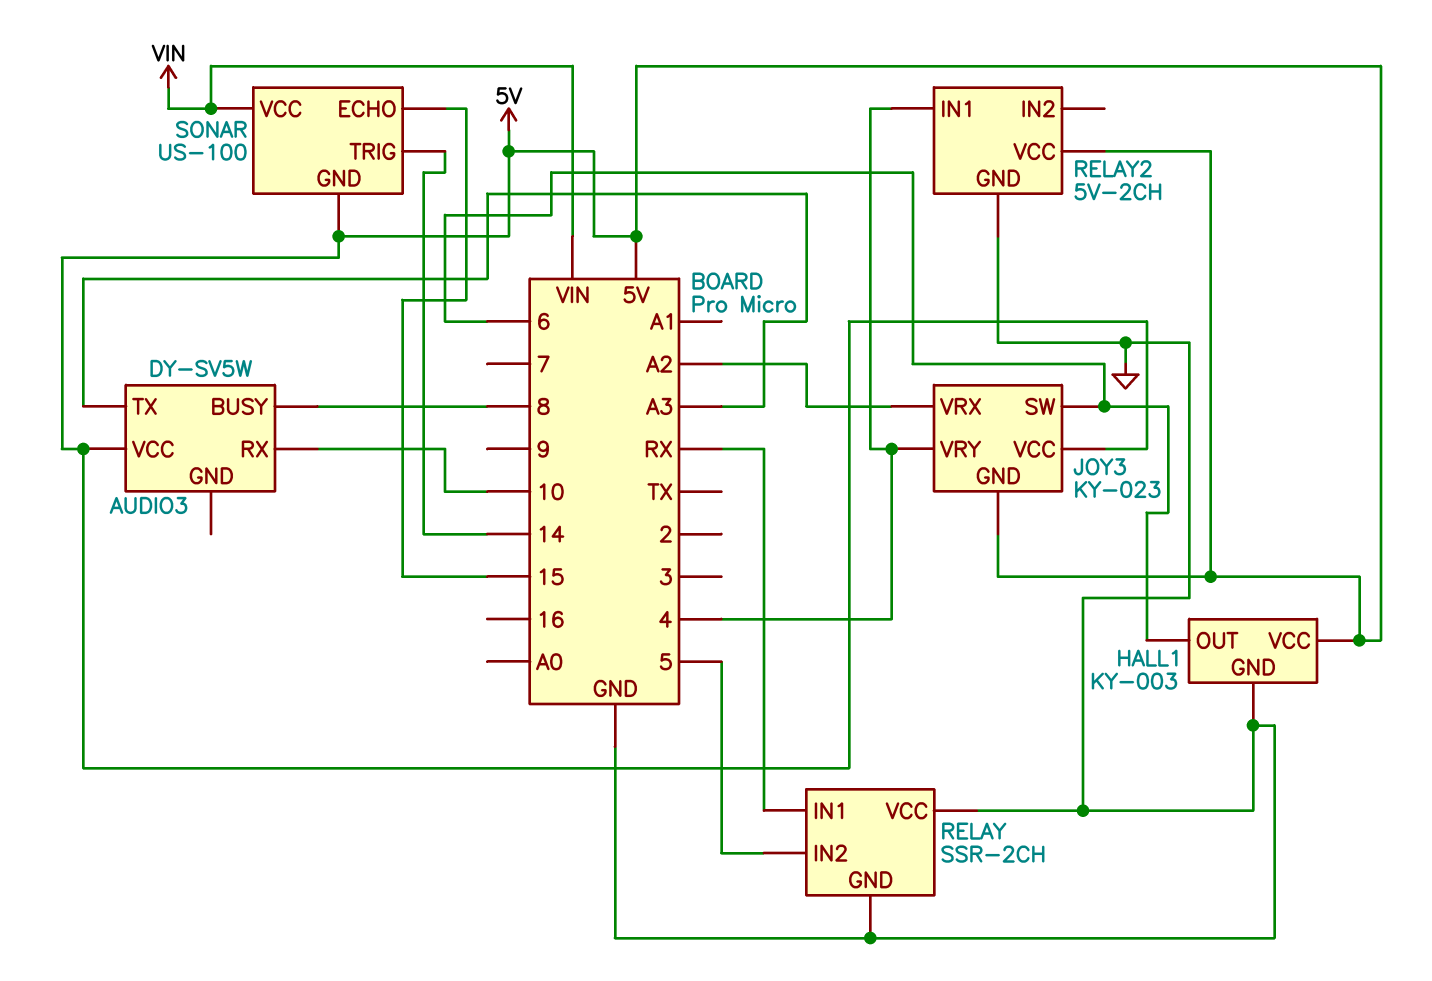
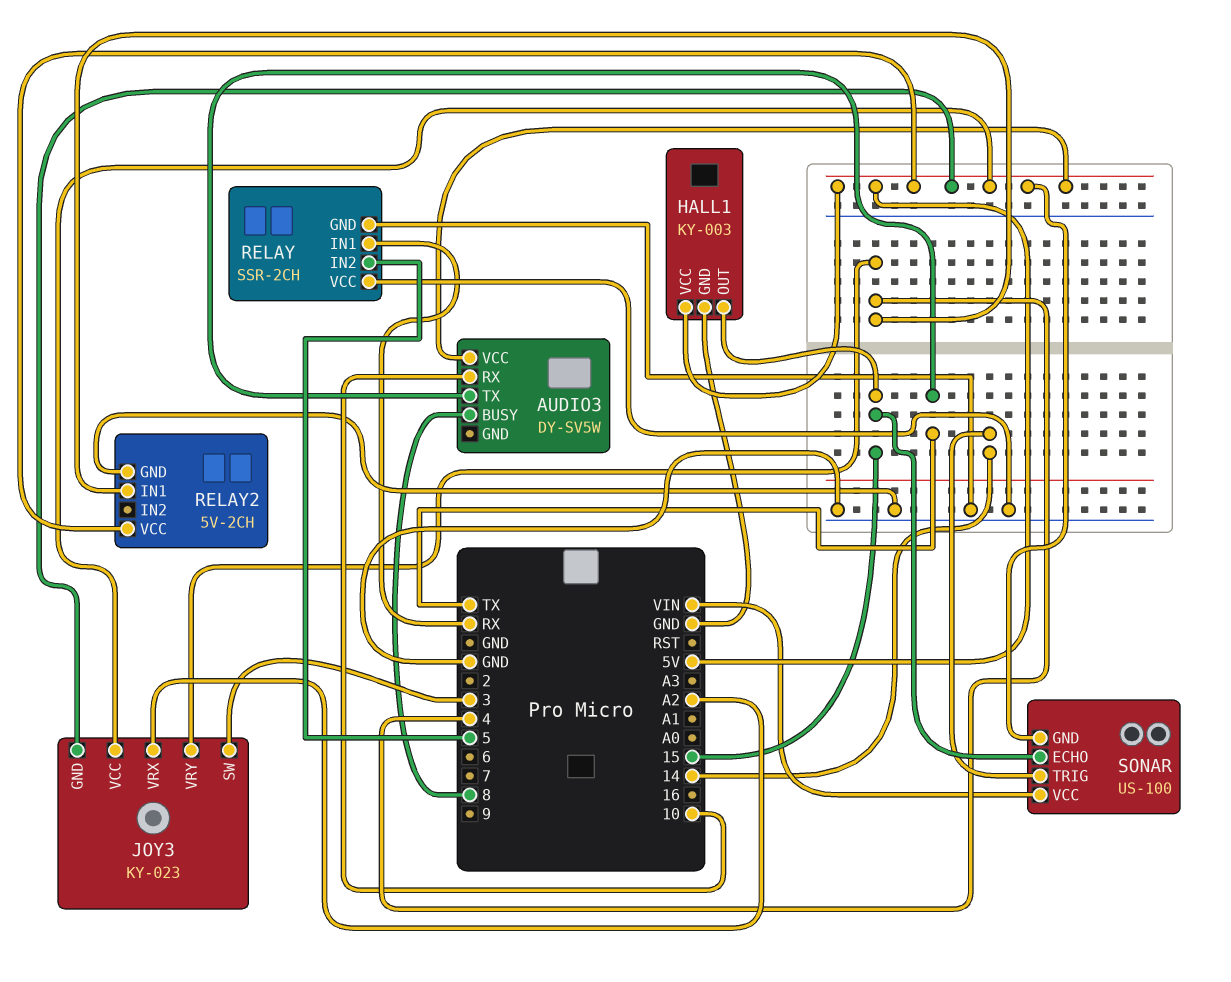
AUDIO3 pin TX: A3 -> TX
HALL1 pin OUT: 6 -> 15
JOY3 pin SW: 6 -> 3

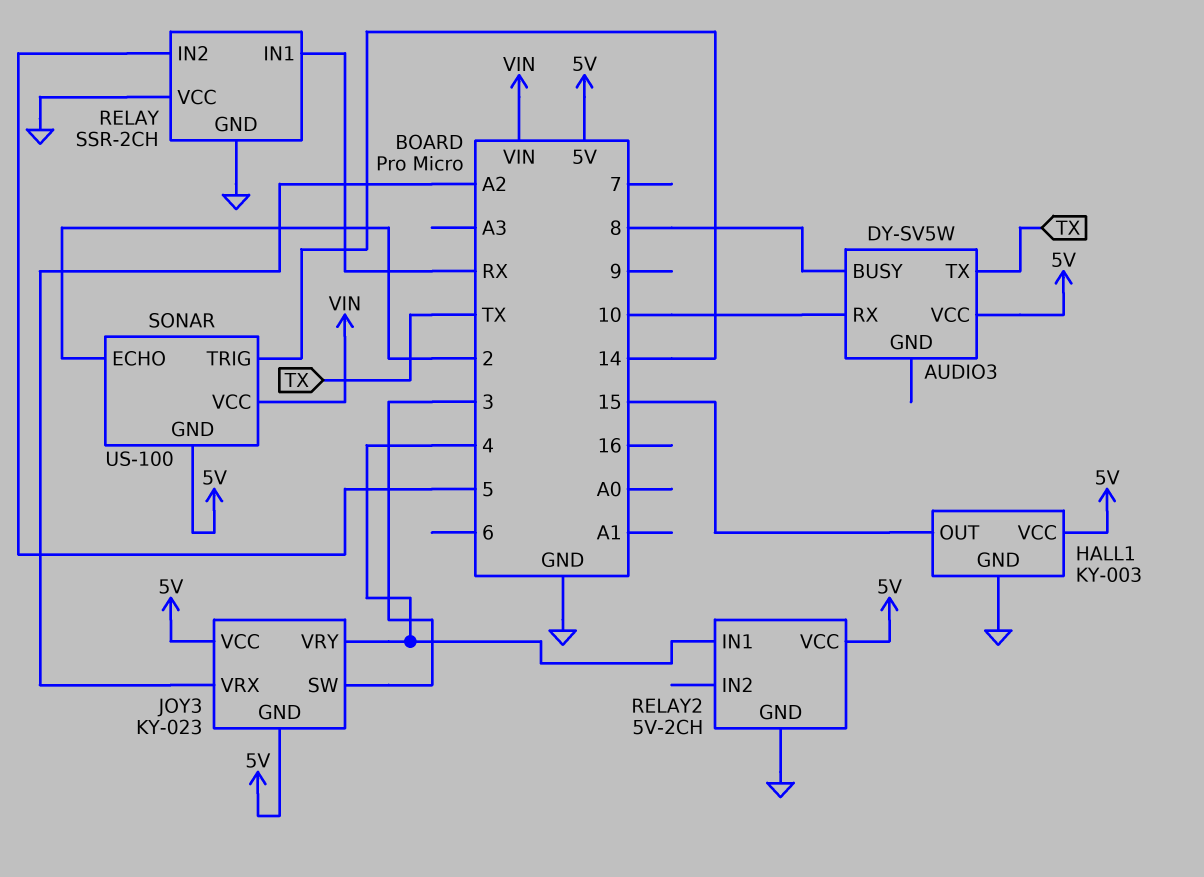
SONAR pin ECHO: 15 -> 2

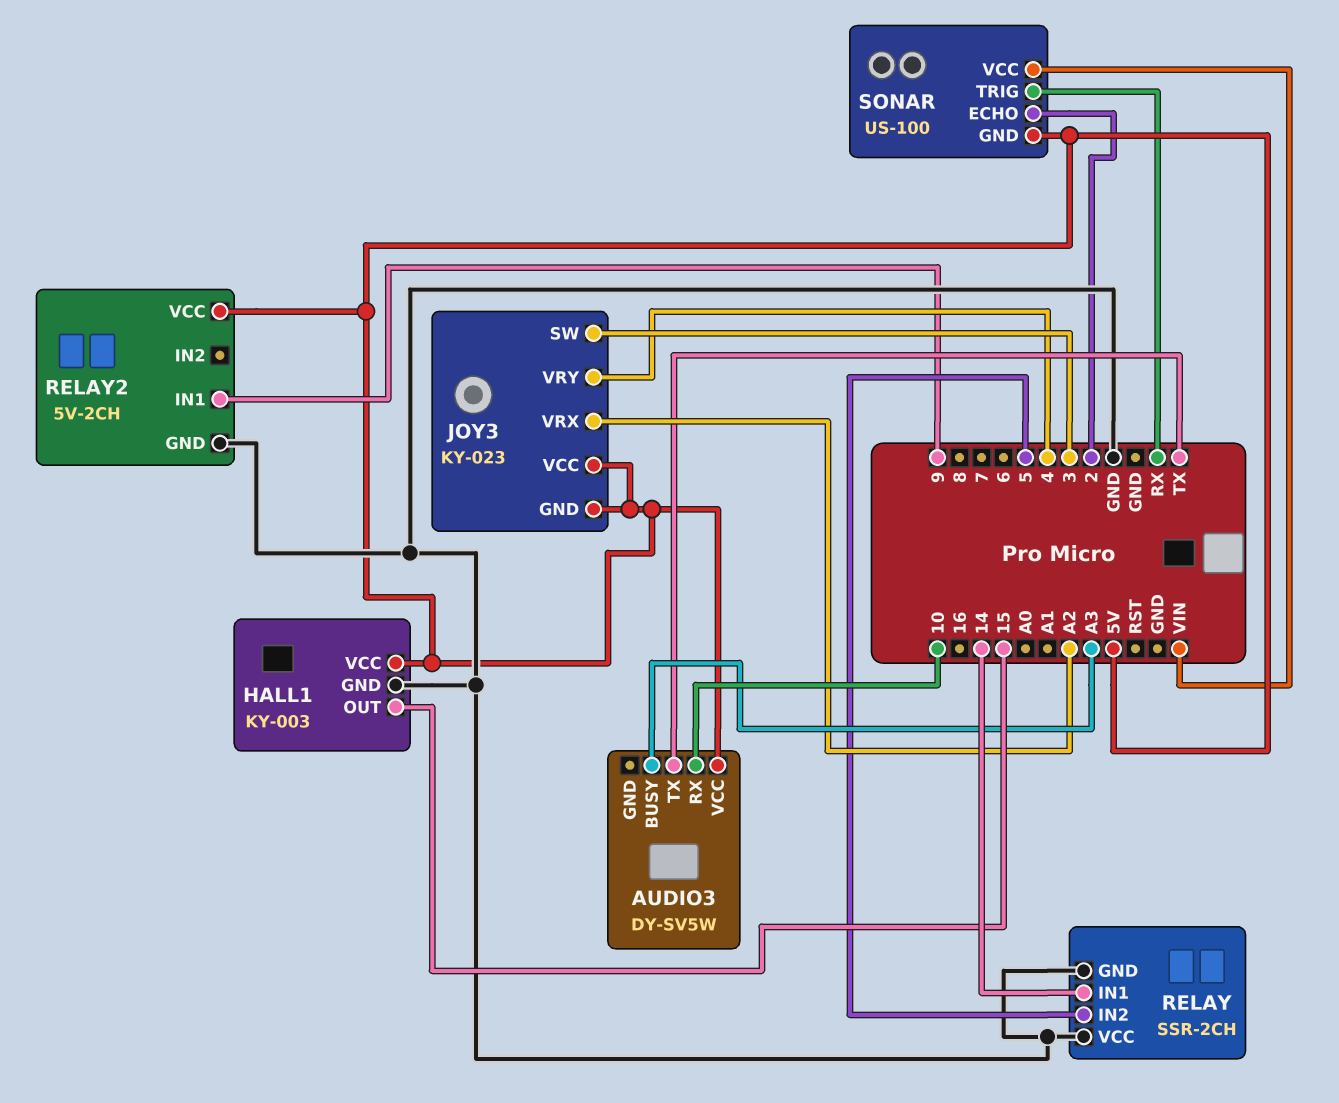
AUDIO3 pin BUSY: 8 -> A3
RELAY pin IN1: RX -> 14
RELAY2 pin IN1: 4 -> 9
SONAR pin TRIG: 14 -> RX

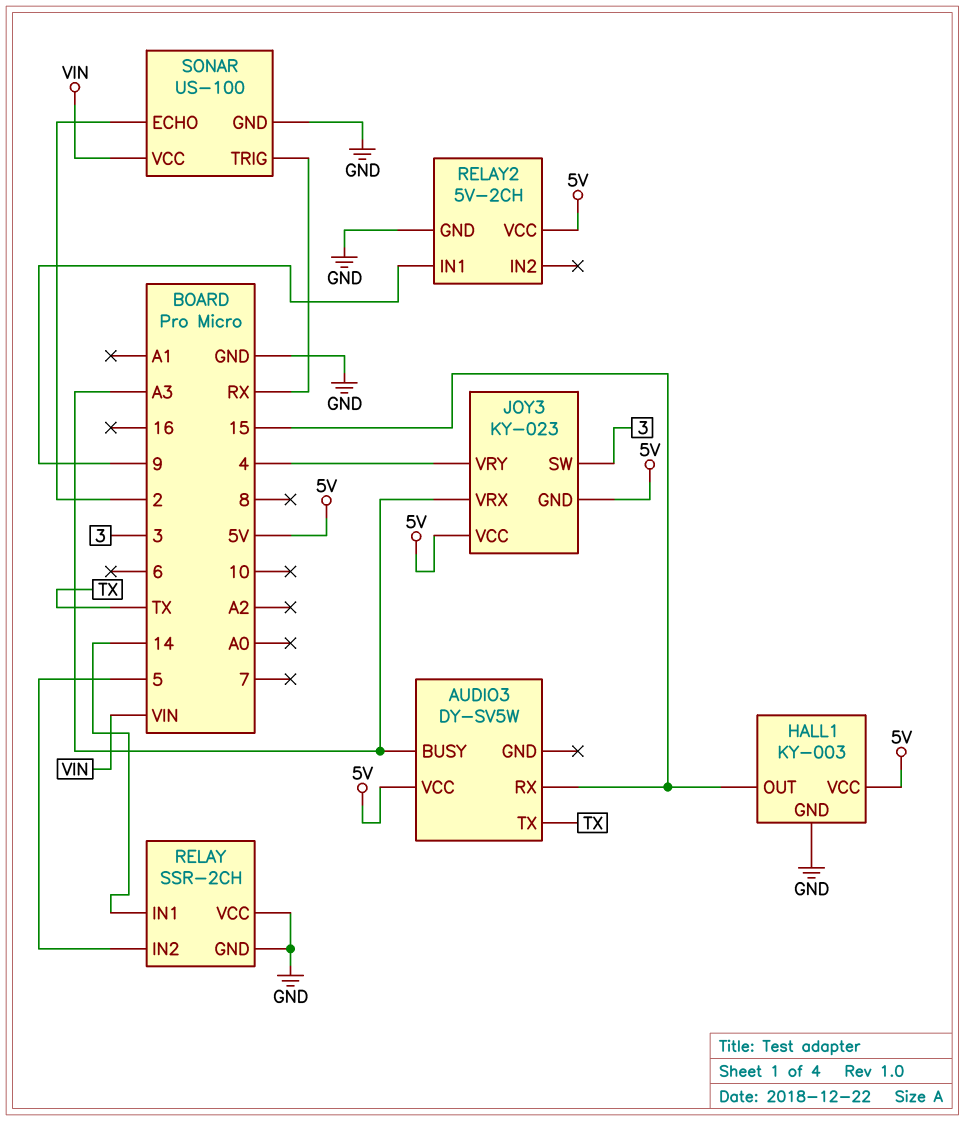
AUDIO3 pin RX: 10 -> 15
JOY3 pin VRX: A2 -> A3
SONAR pin GND: 5V -> GND

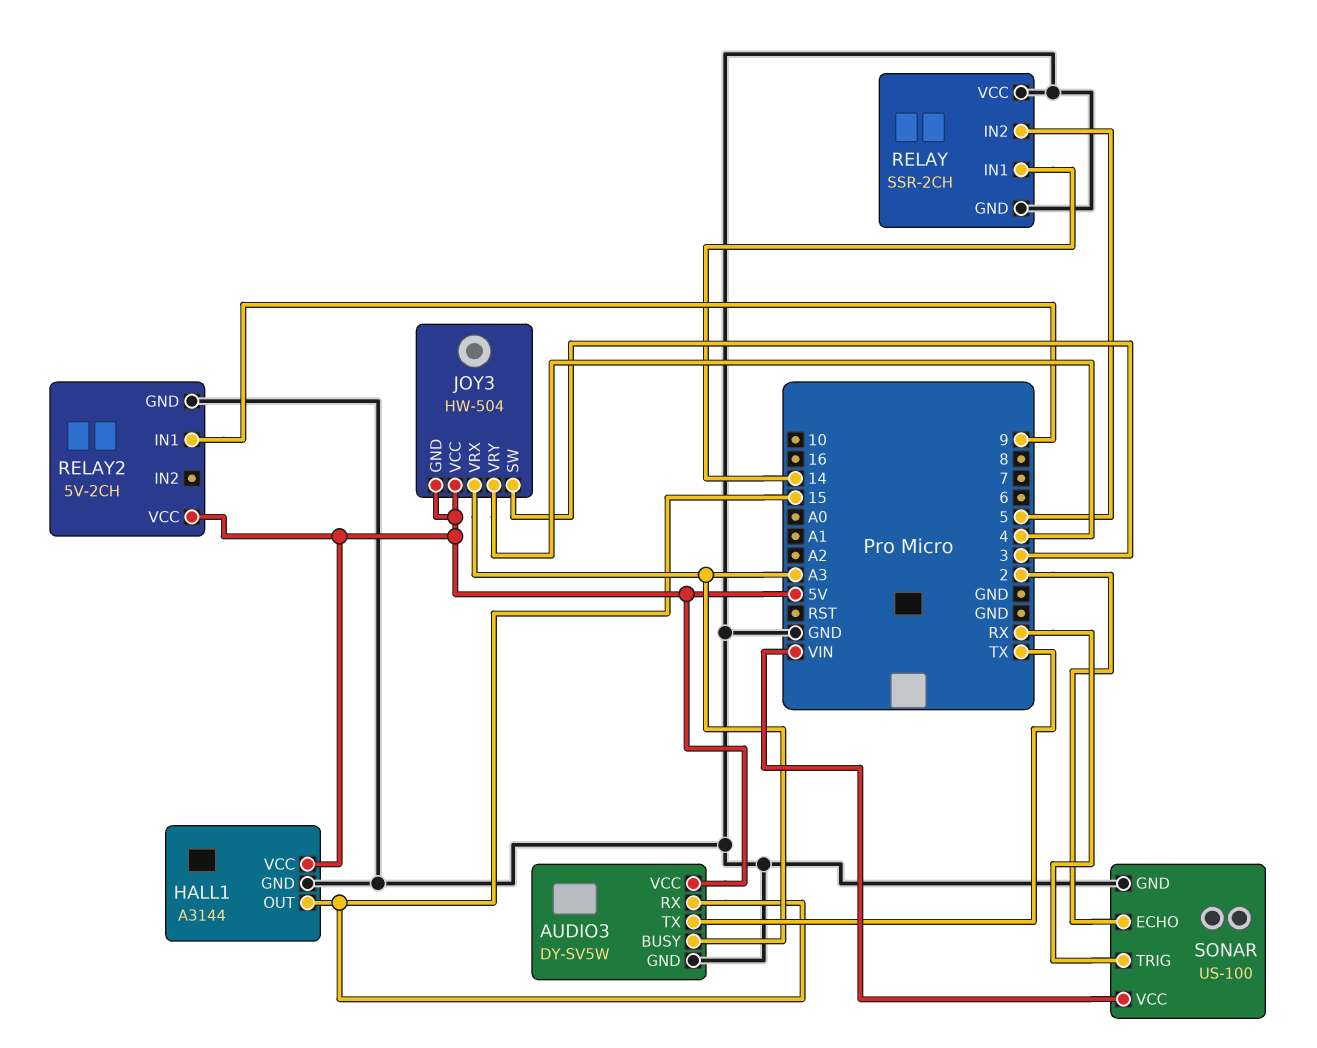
AUDIO3 pin GND: none -> GND
HALL1: KY-003 -> A3144
JOY3: KY-023 -> HW-504

